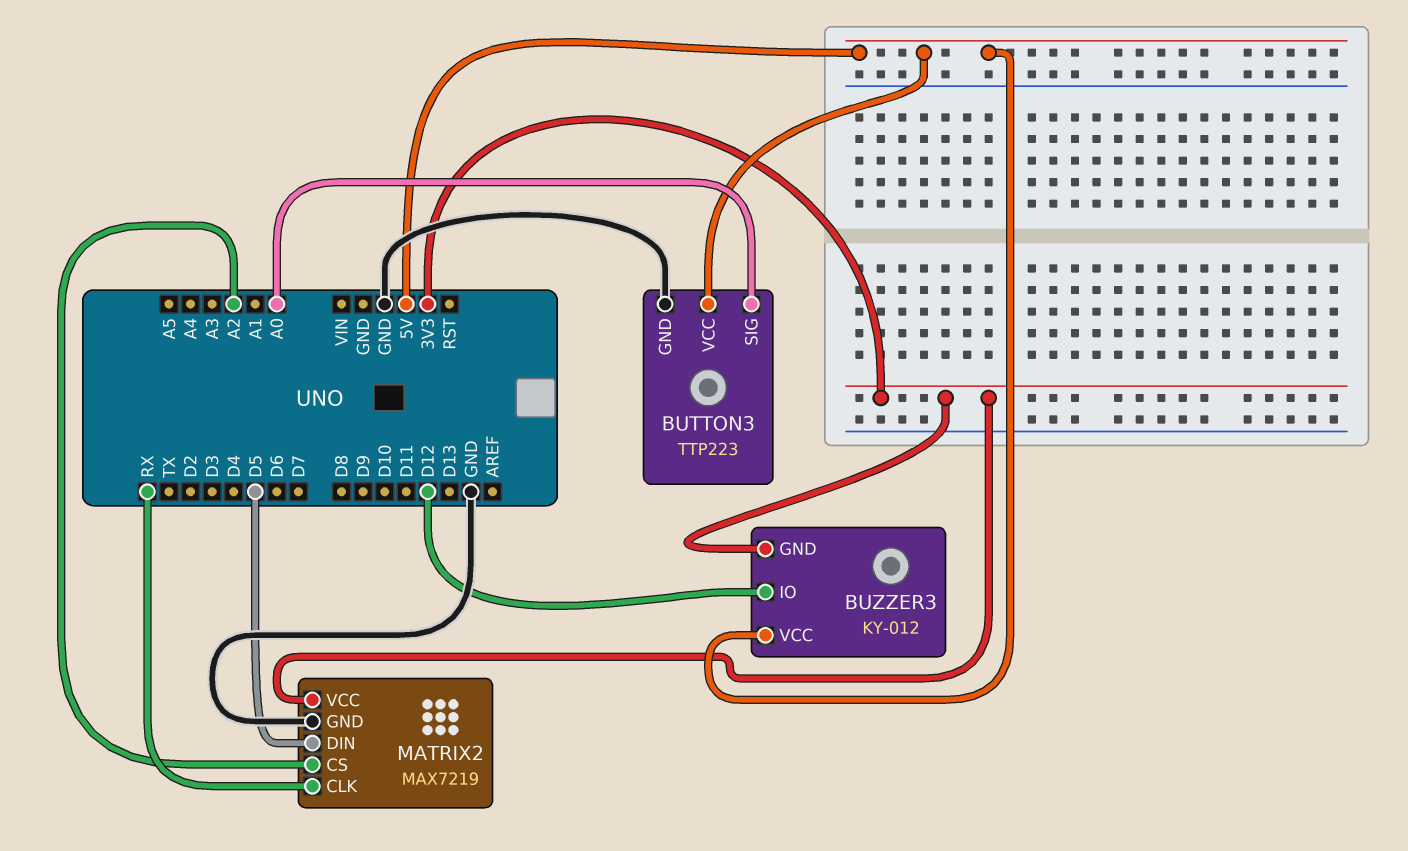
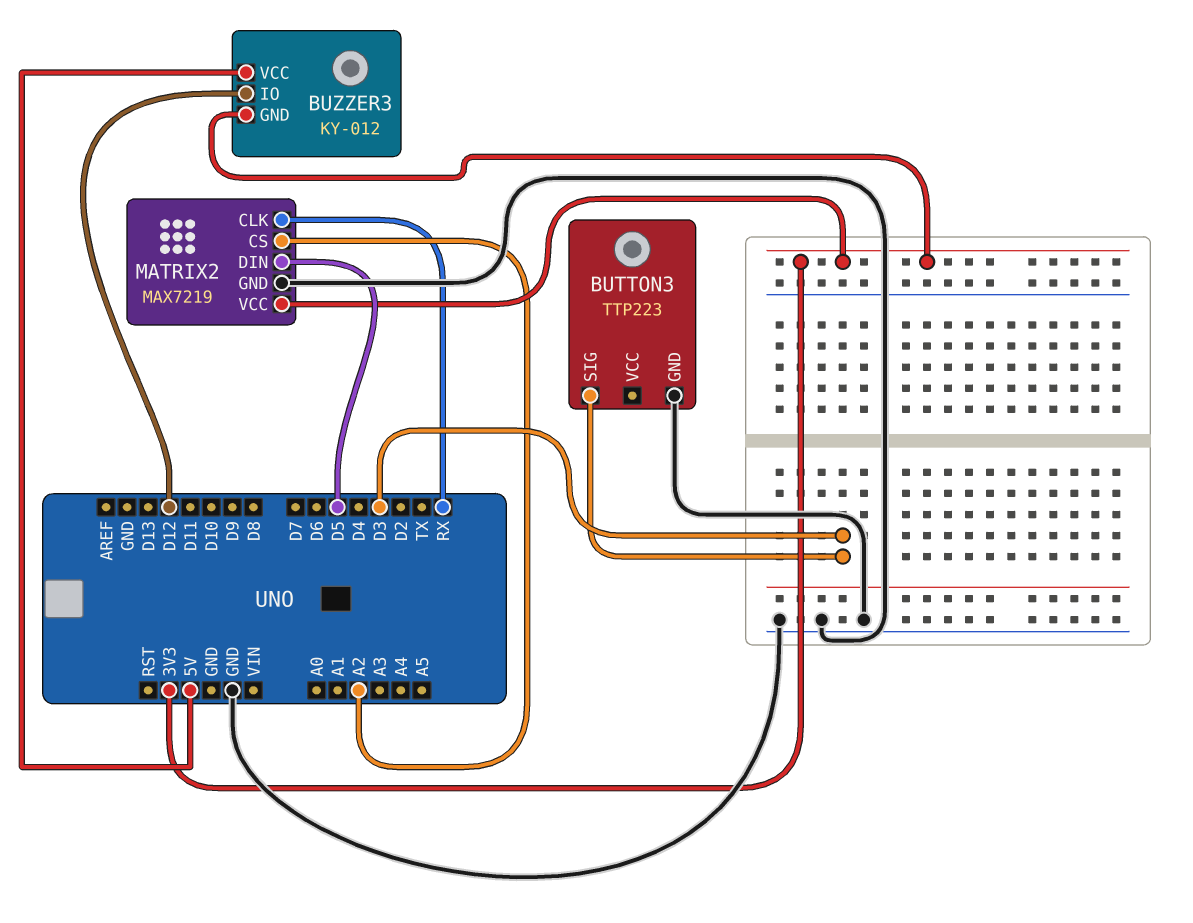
BUTTON3 pin SIG: A0 -> D3
BUTTON3 pin VCC: 5V -> none

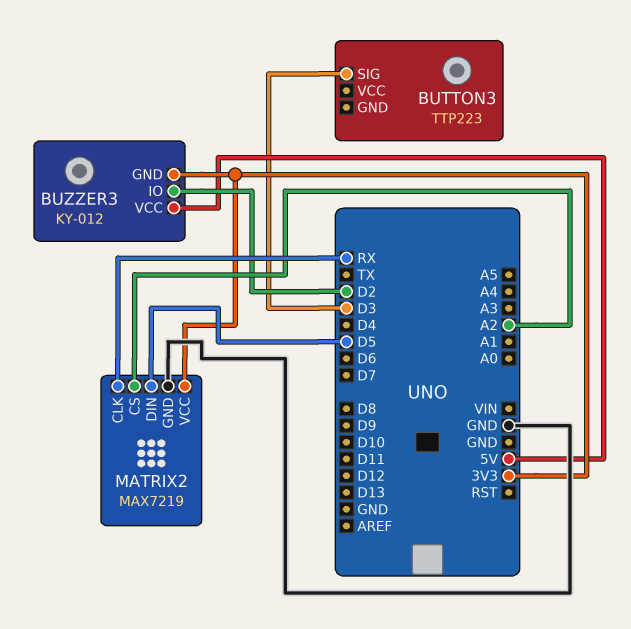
BUTTON3 pin GND: GND -> none
BUZZER3 pin IO: D12 -> D2

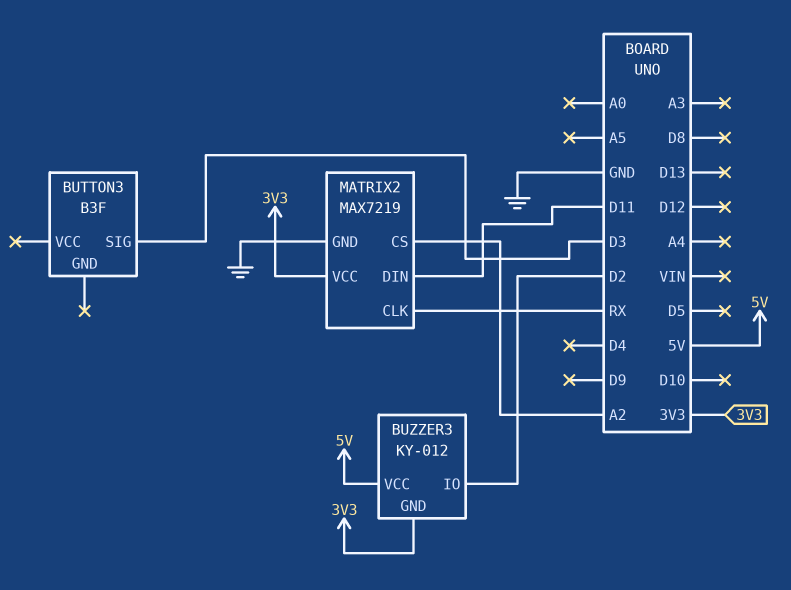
BUTTON3: TTP223 -> B3F
MATRIX2 pin DIN: D5 -> D11

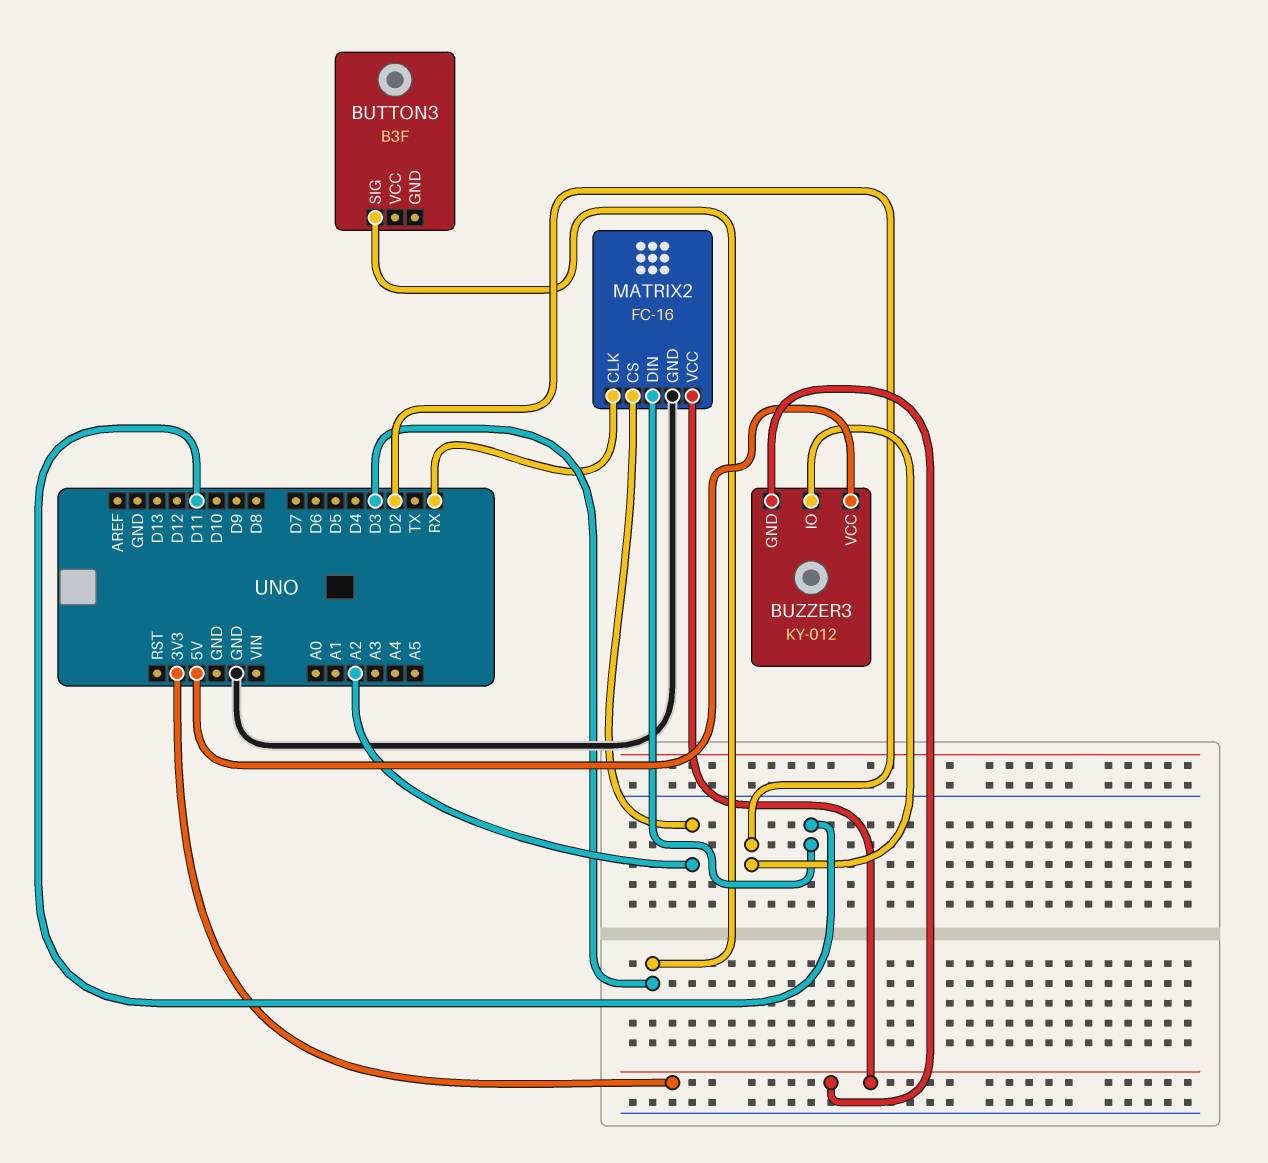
MATRIX2: MAX7219 -> FC-16

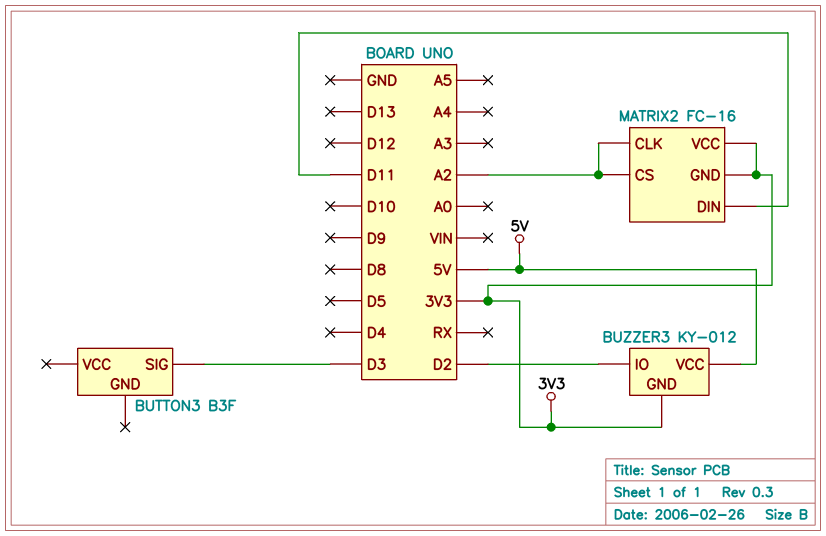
MATRIX2 pin CLK: RX -> A2
MATRIX2 pin GND: GND -> 3V3

